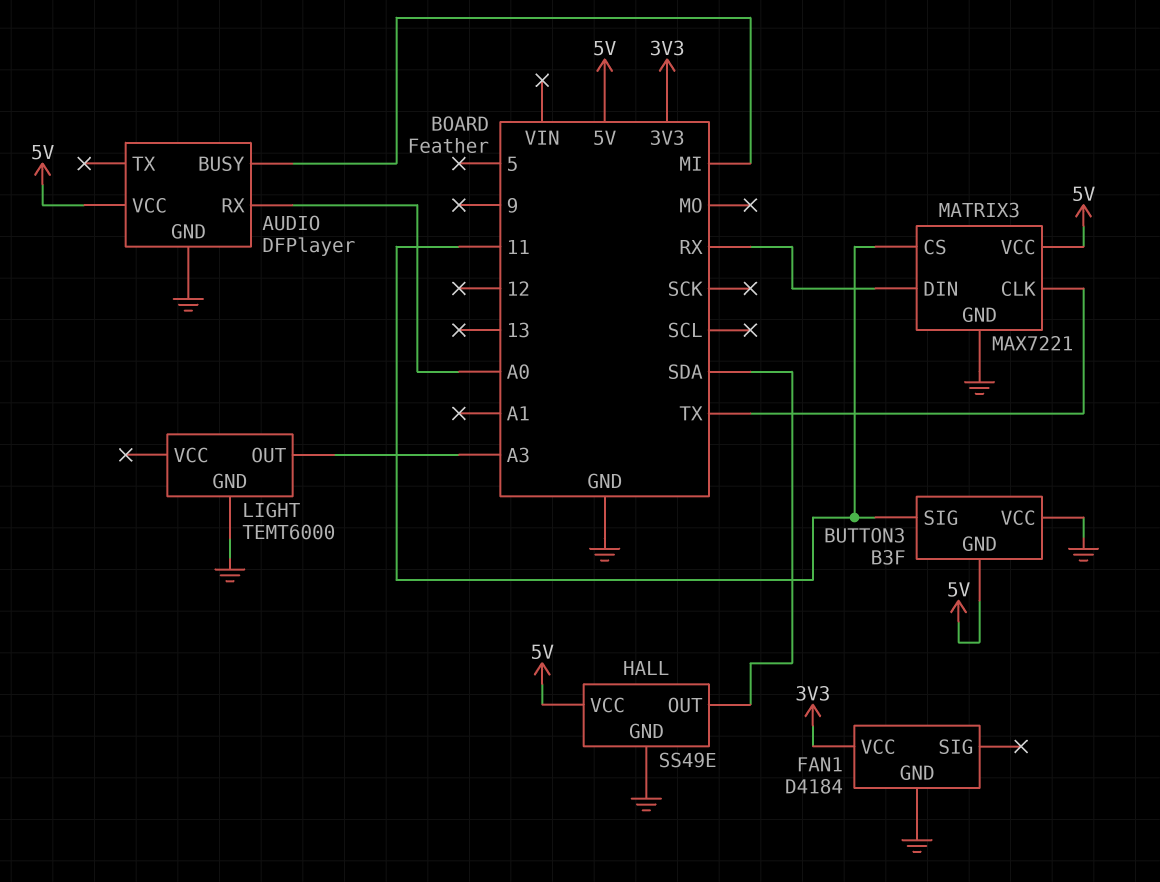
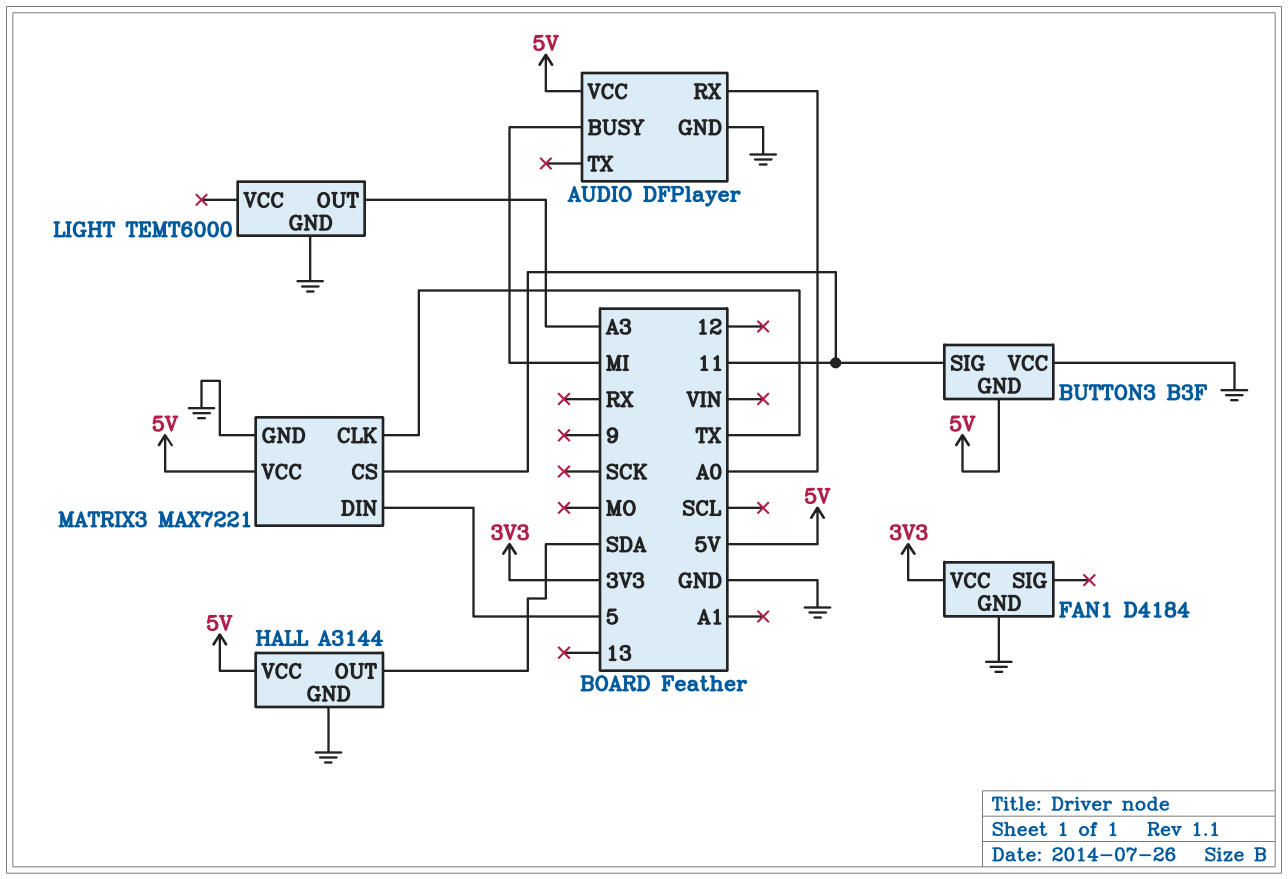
HALL: SS49E -> A3144
MATRIX3 pin DIN: RX -> 5

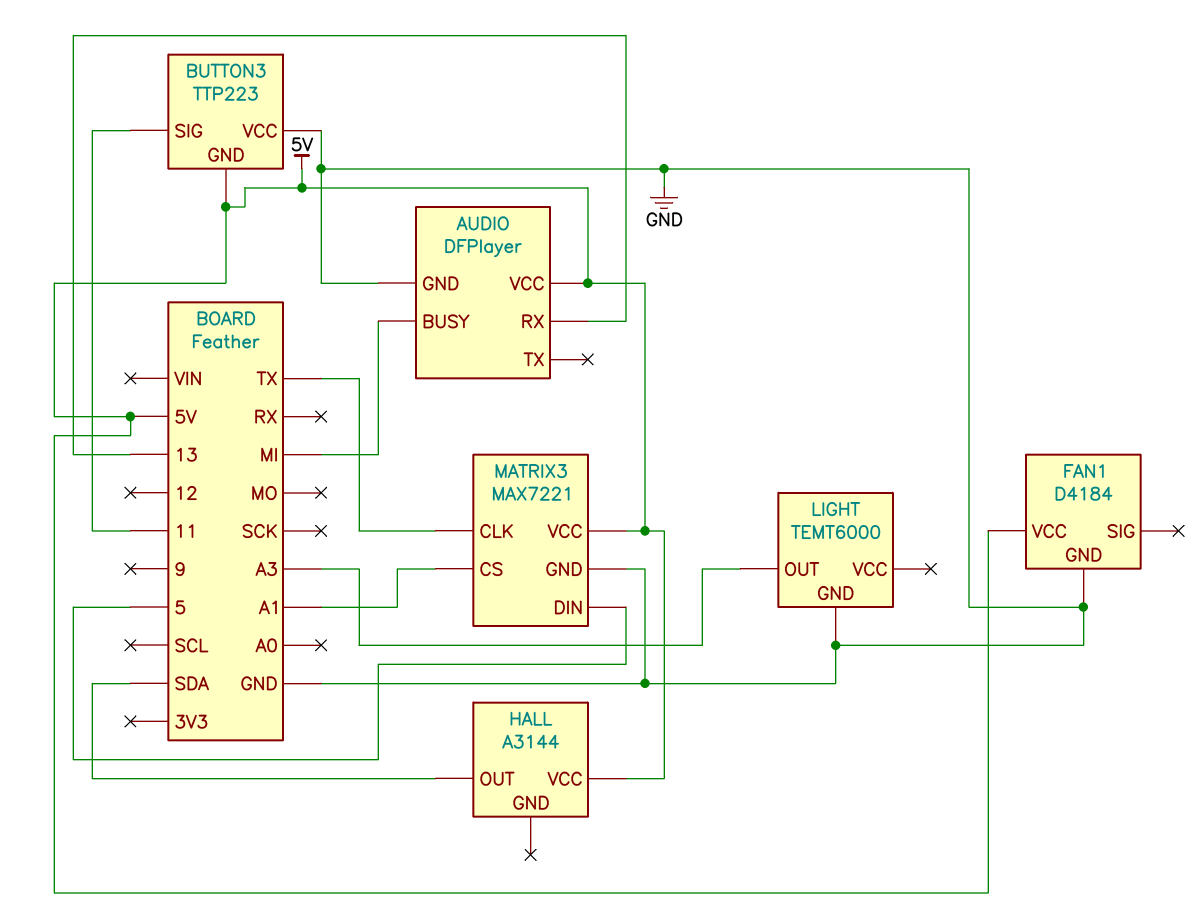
AUDIO pin RX: A0 -> 13
BUTTON3: B3F -> TTP223
FAN1 pin VCC: 3V3 -> 5V
HALL pin GND: GND -> none
MATRIX3 pin CS: 11 -> A1

